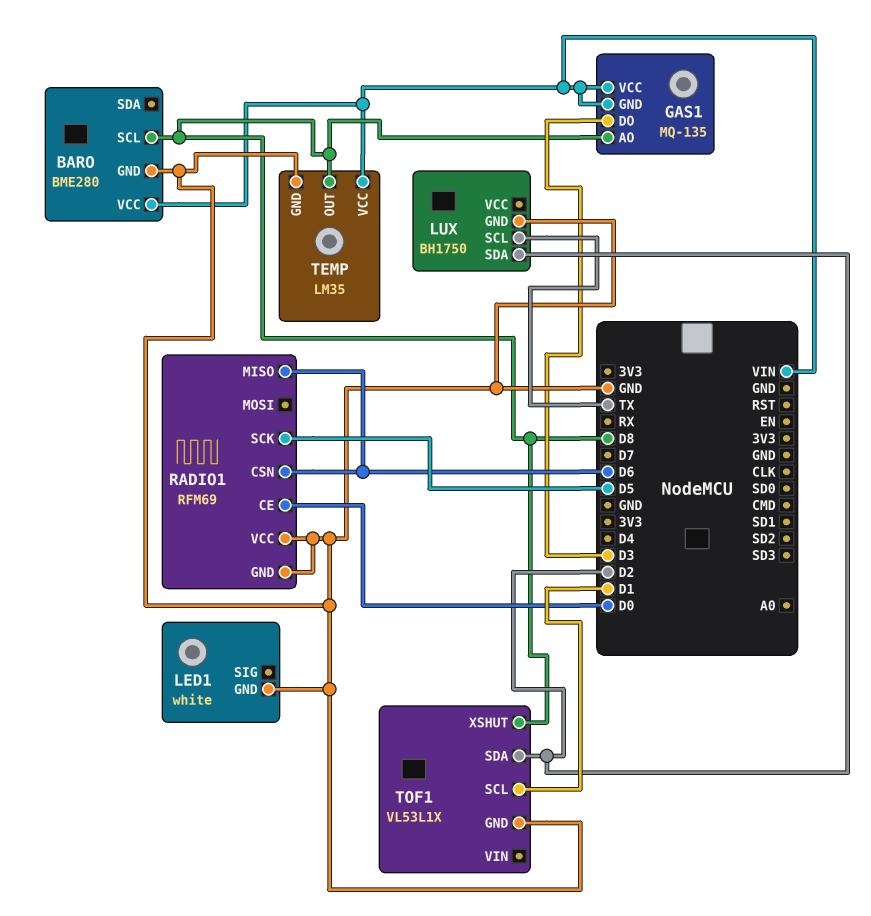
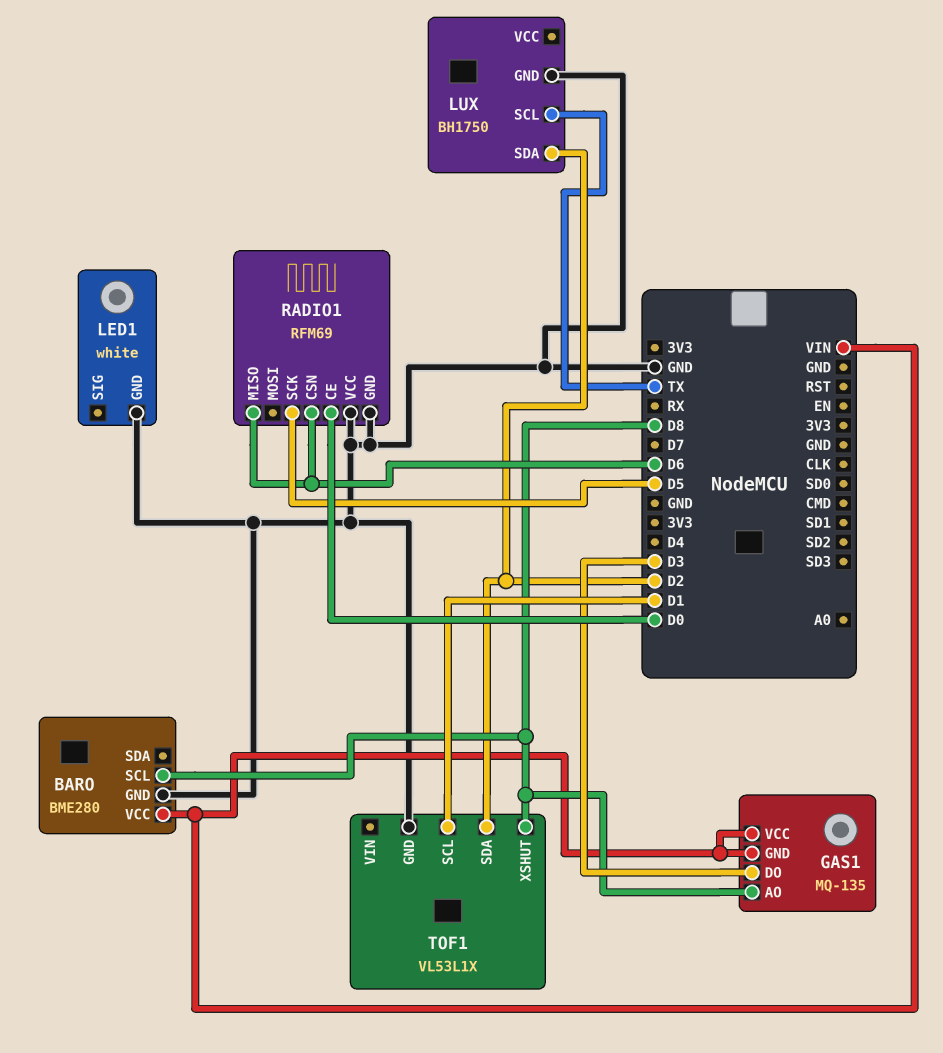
TEMP: LM35 -> none
TEMP pin GND: GND -> none
TEMP pin OUT: D8 -> none
TEMP pin VCC: VIN -> none

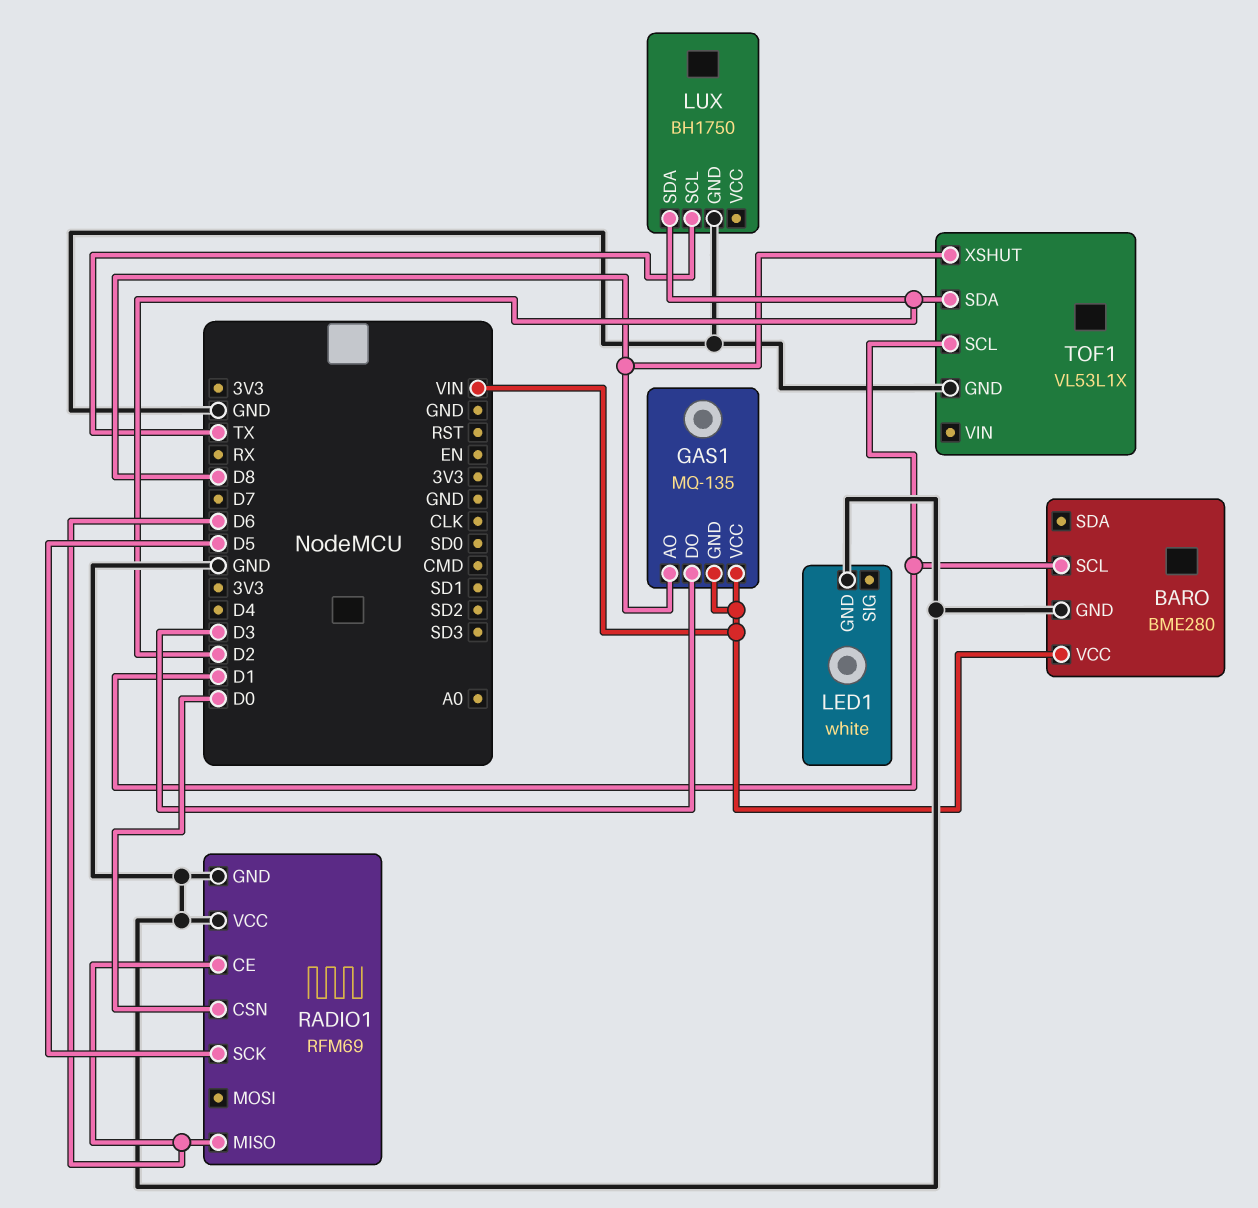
BARO pin SCL: D8 -> D1
RADIO1 pin CE: D0 -> D6
RADIO1 pin CSN: D6 -> D0

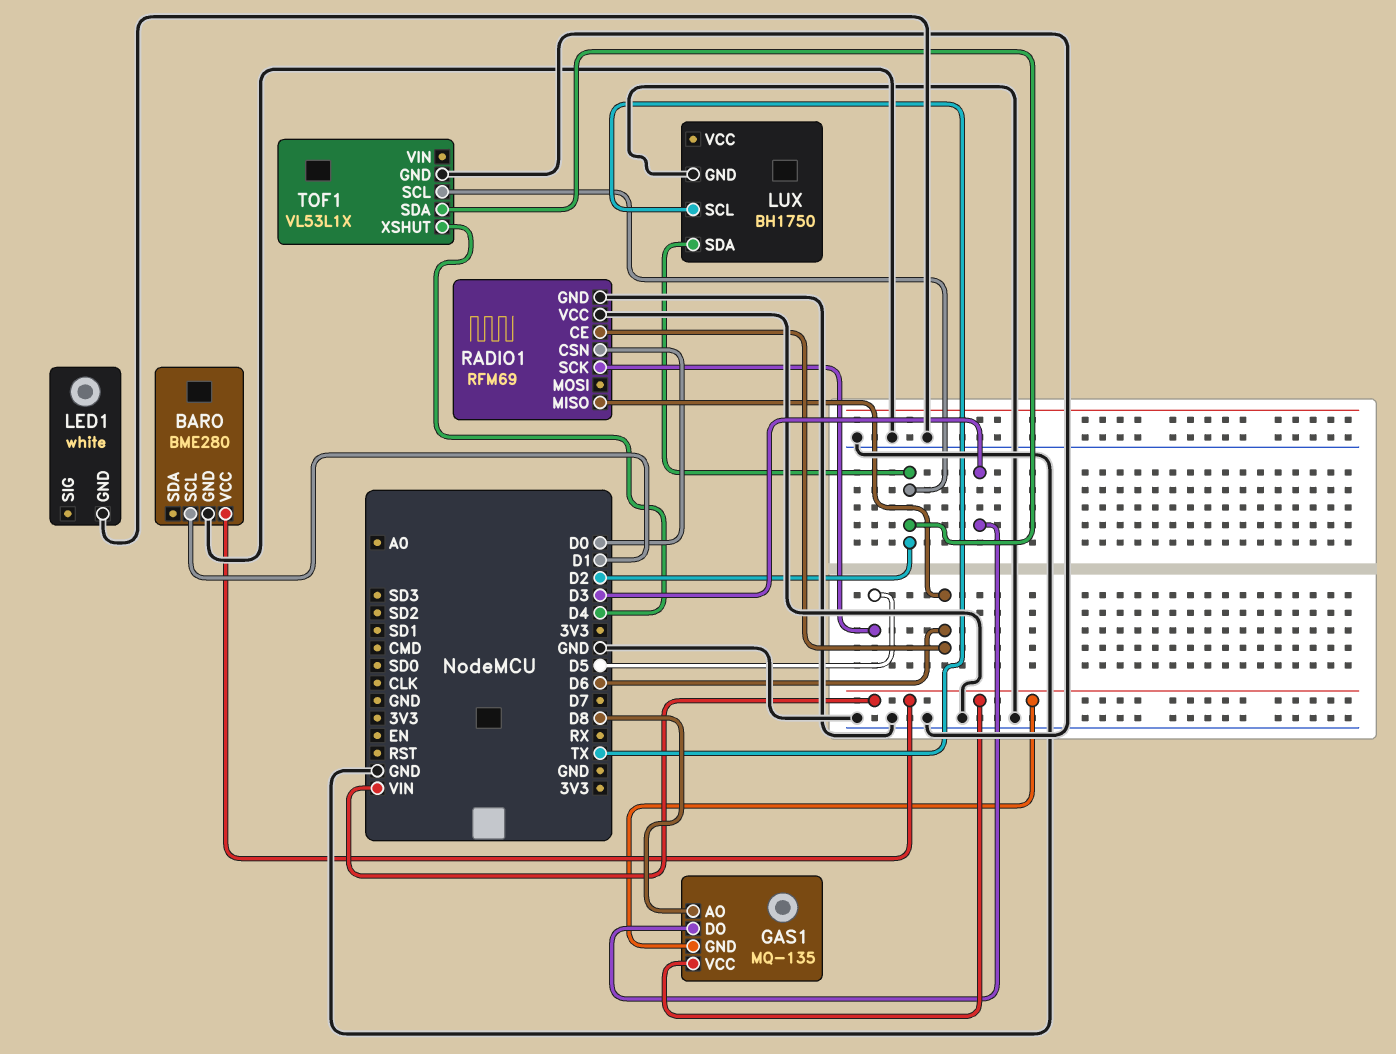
TOF1 pin SCL: D1 -> D2
TOF1 pin XSHUT: D8 -> D4

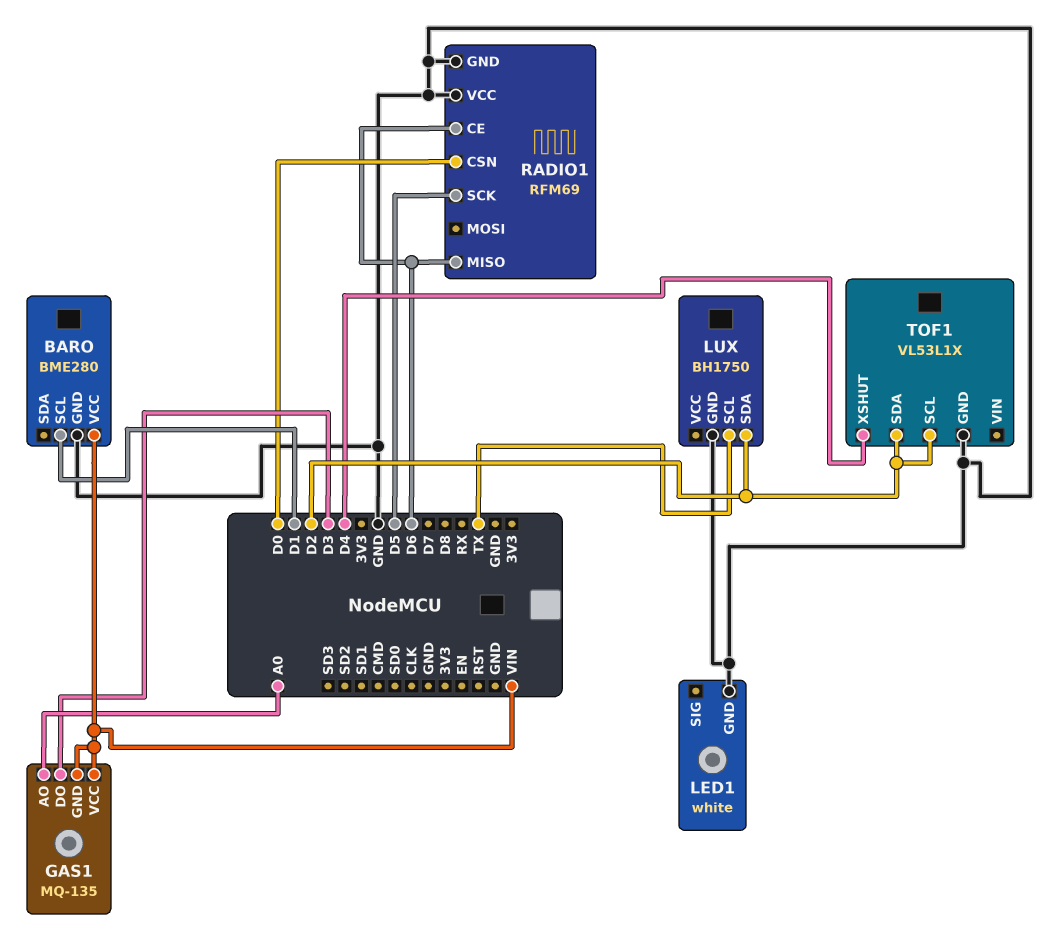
GAS1 pin AO: D8 -> A0

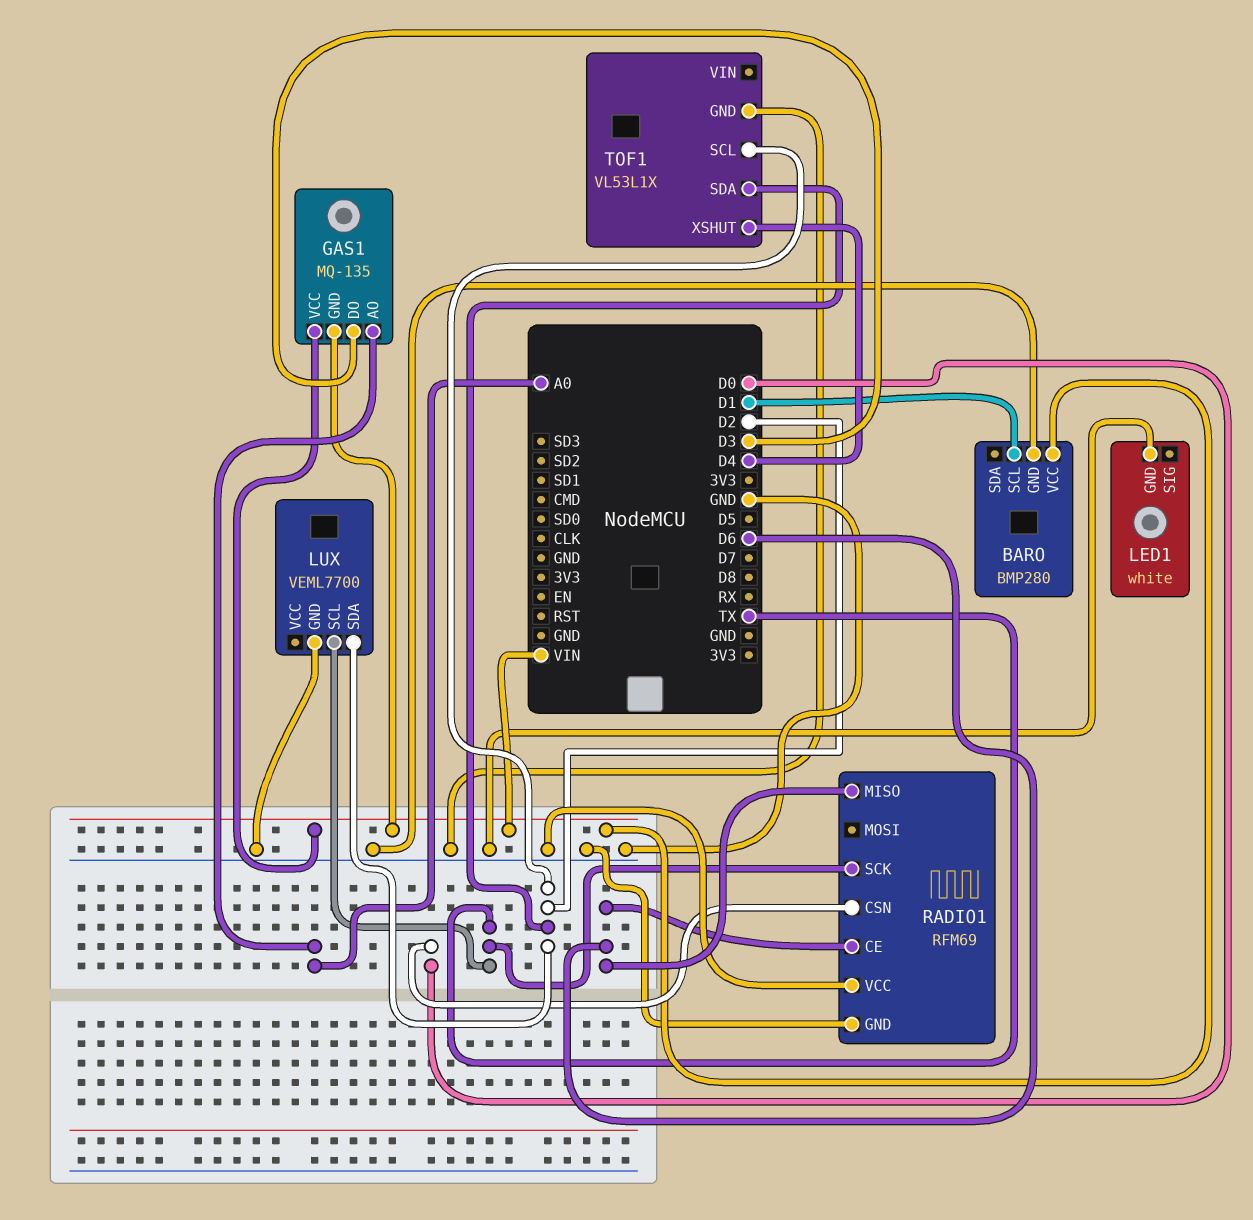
BARO: BME280 -> BMP280
LUX: BH1750 -> VEML7700
RADIO1 pin SCK: D5 -> TX

